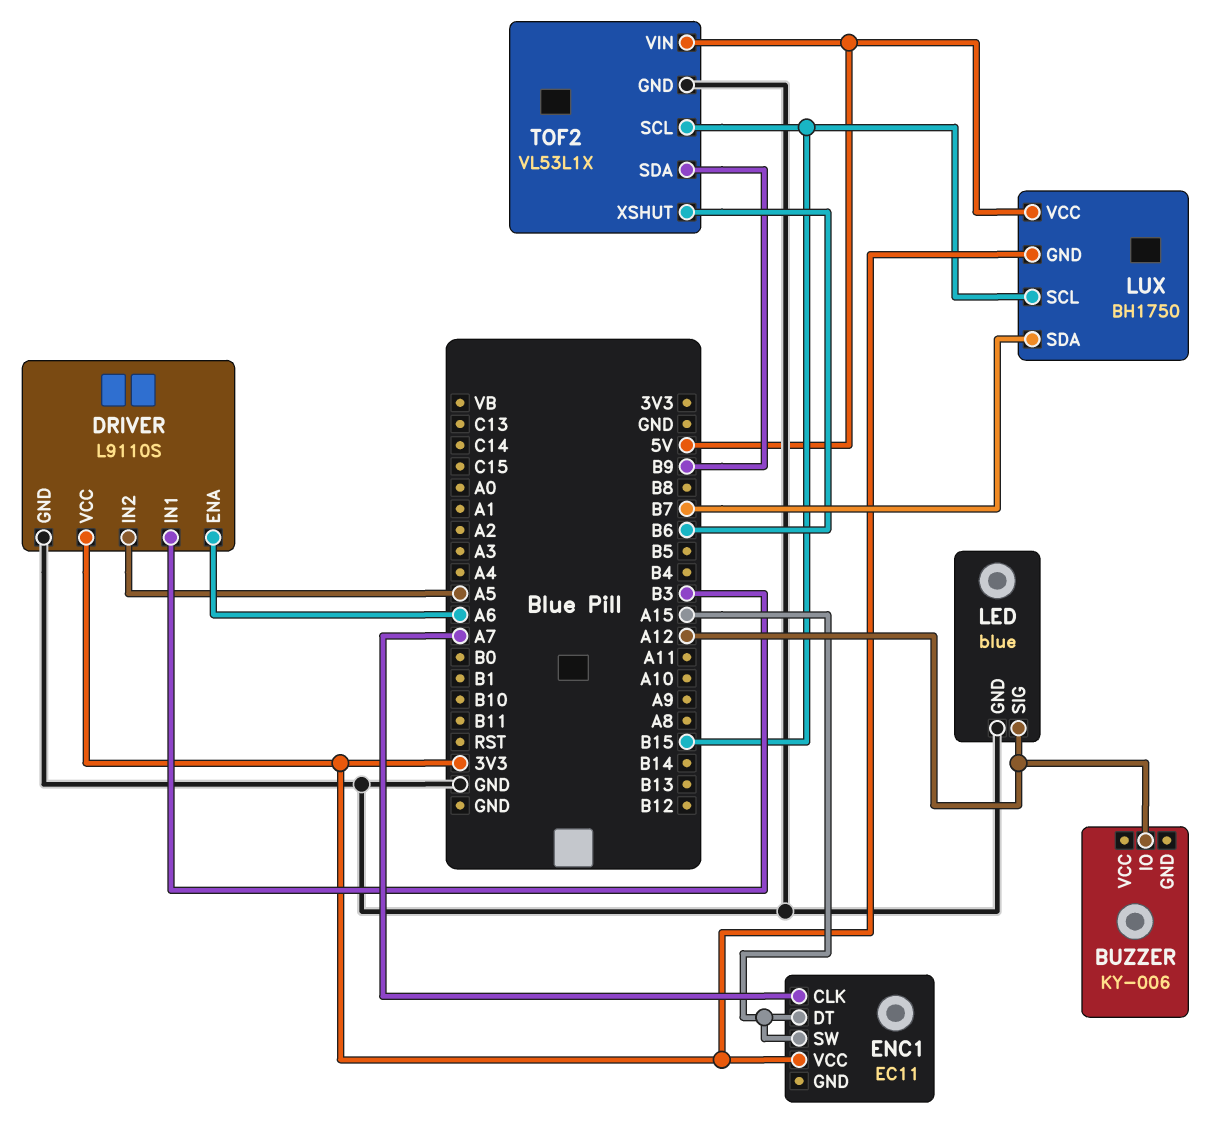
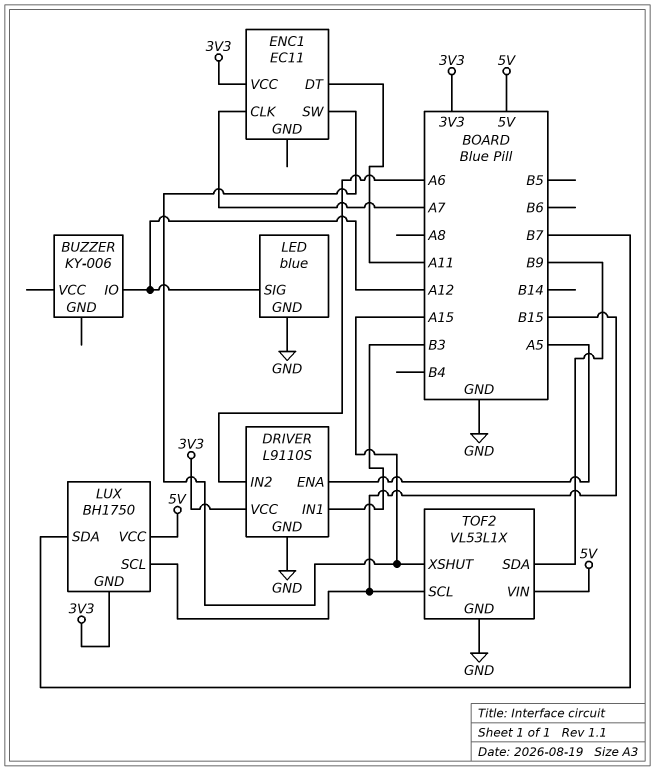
DRIVER pin ENA: A6 -> A5
DRIVER pin IN2: A5 -> A6
ENC1 pin DT: A15 -> A11
TOF2 pin XSHUT: B6 -> A15

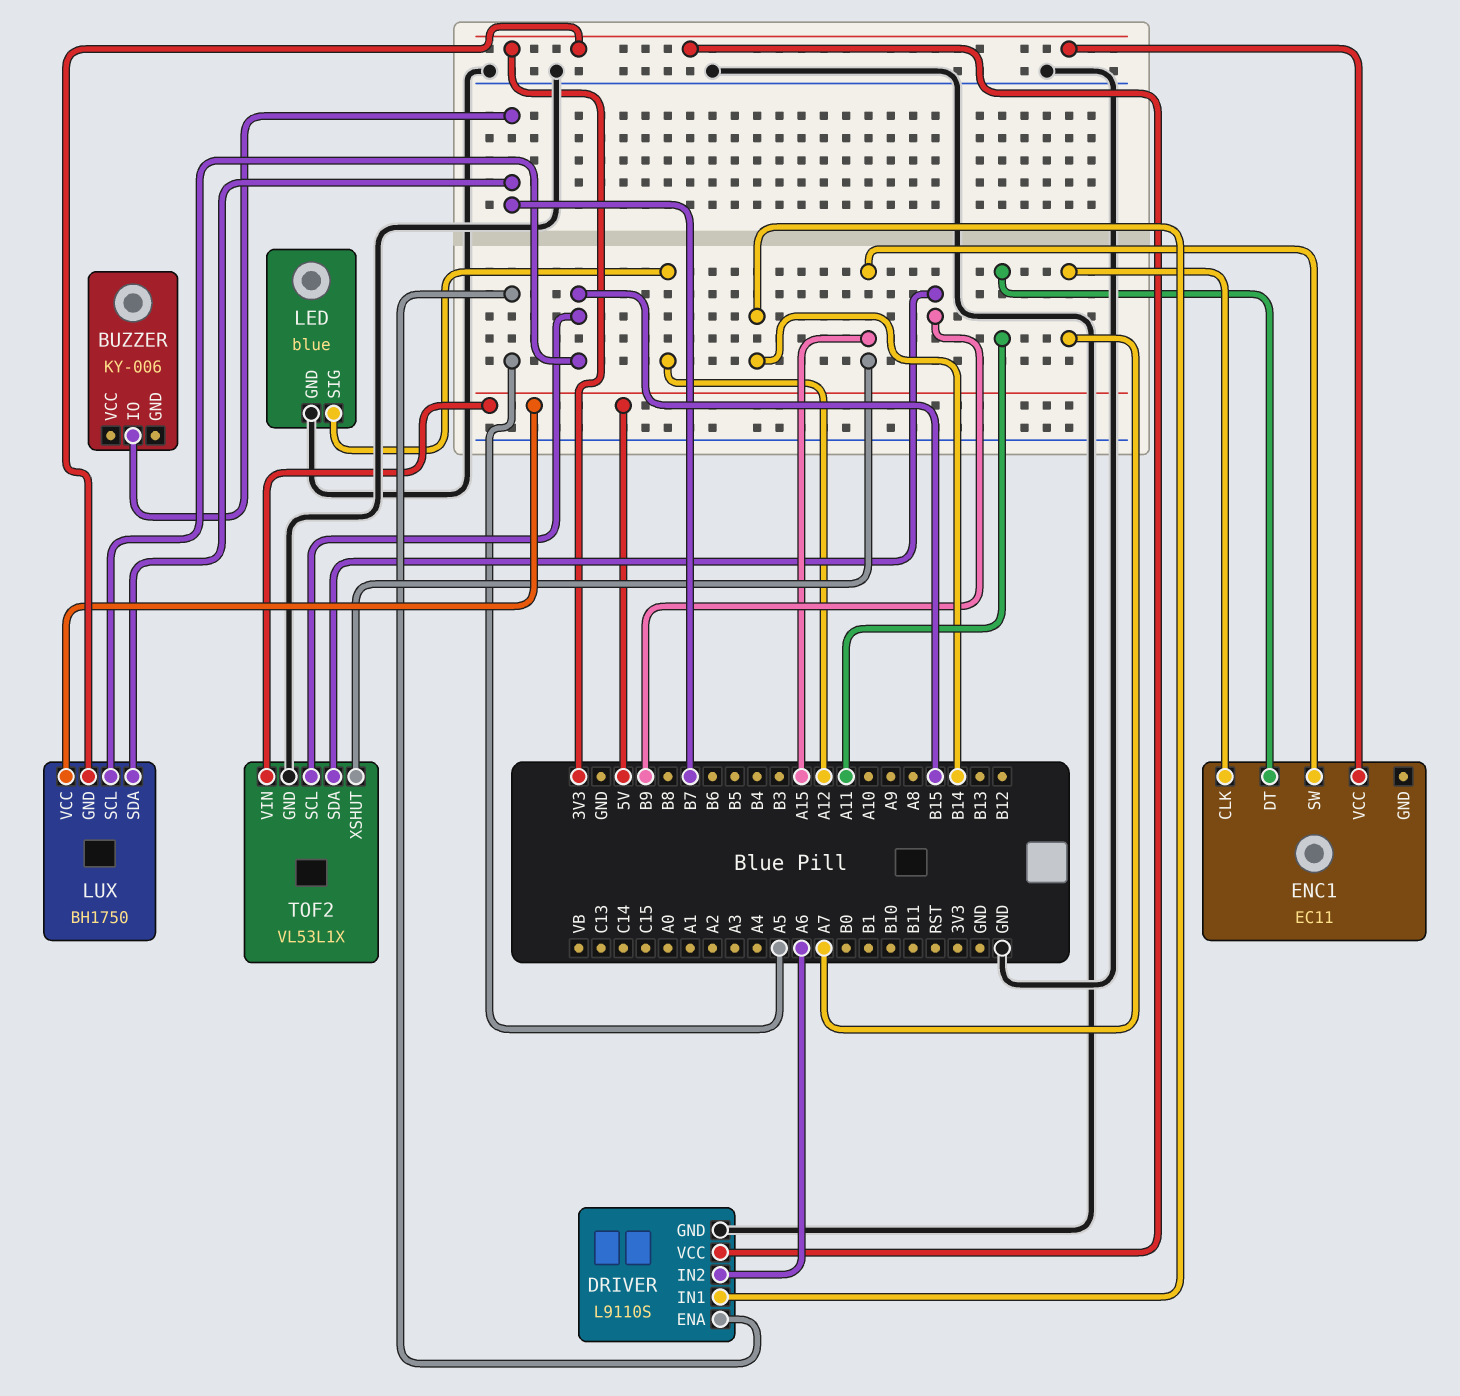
BUZZER pin IO: A12 -> B7
DRIVER pin IN1: B3 -> B14

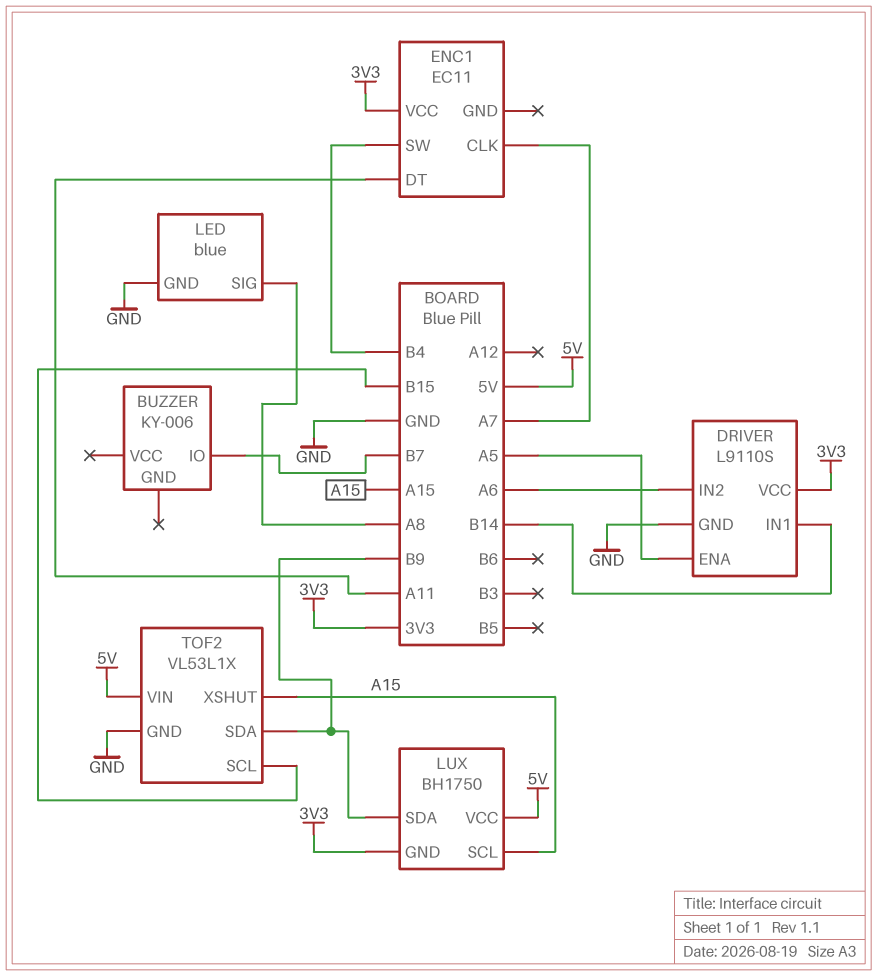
ENC1 pin SW: A15 -> B4
LED pin SIG: A12 -> A8
LUX pin SCL: B15 -> A15
LUX pin SDA: B7 -> B9

